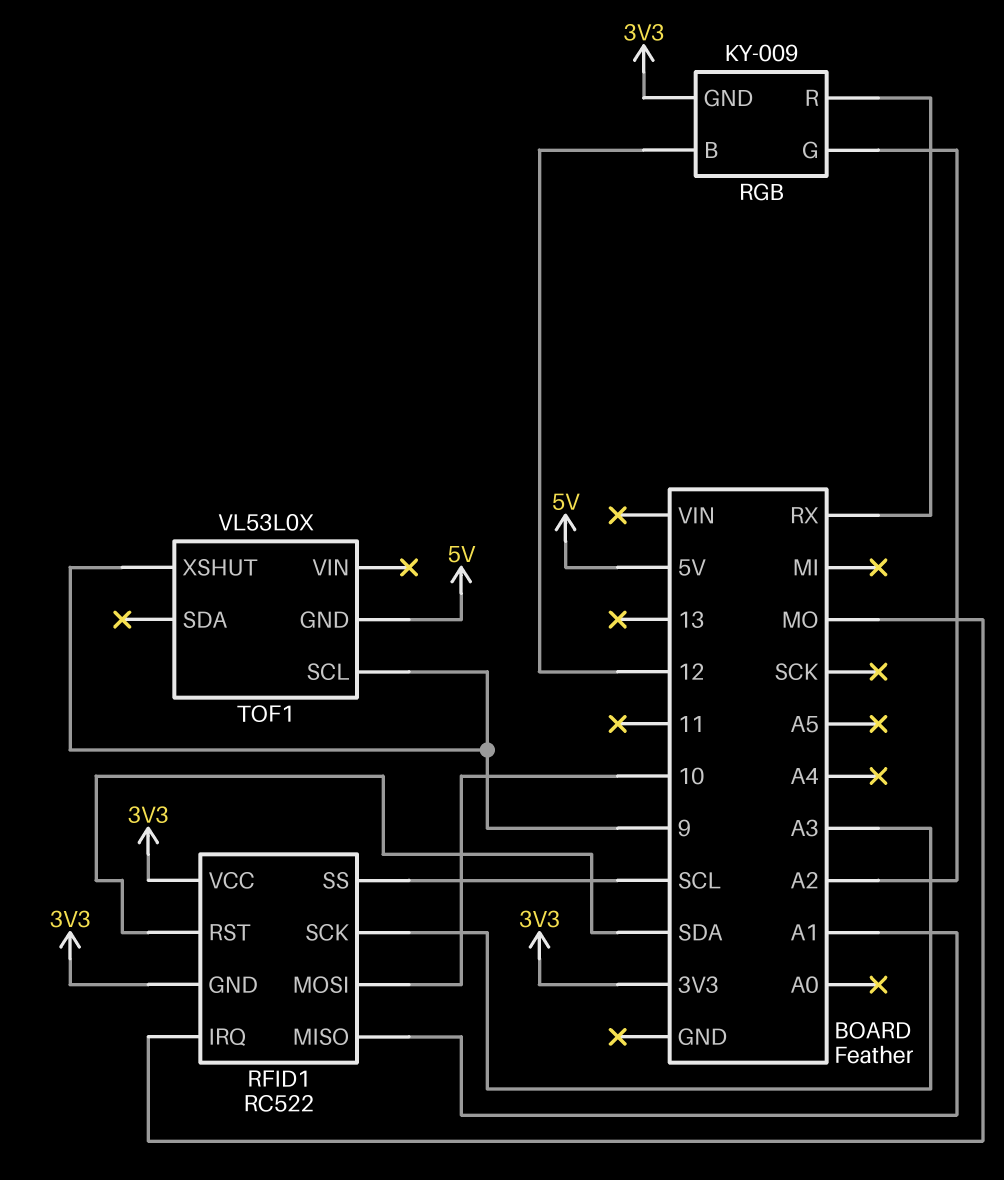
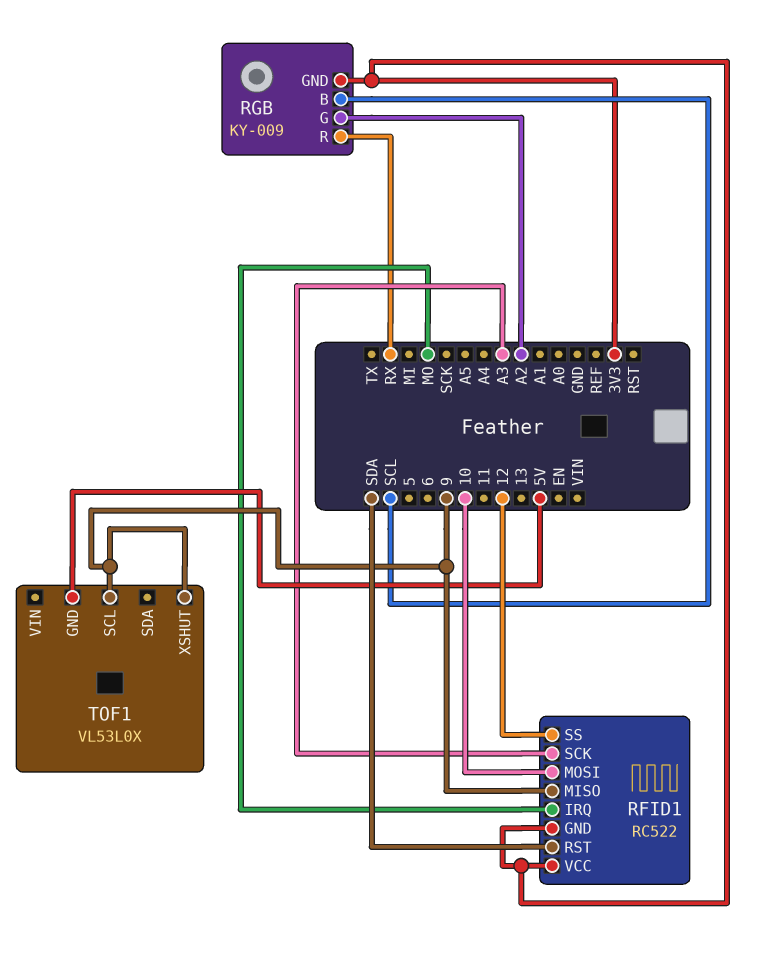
RFID1 pin MISO: A1 -> 9
RFID1 pin SS: SCL -> 12
RGB pin B: 12 -> SCL

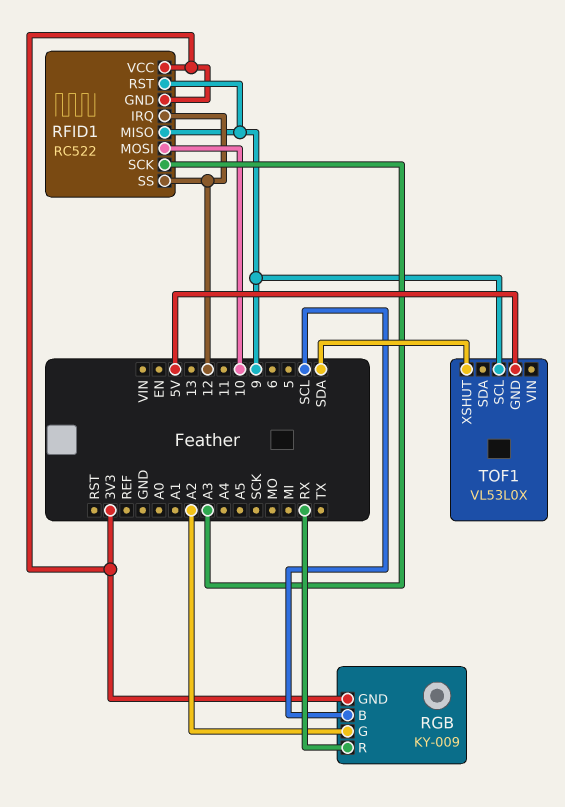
RFID1 pin IRQ: MO -> 12
RFID1 pin RST: SDA -> 9
TOF1 pin XSHUT: 9 -> SDA

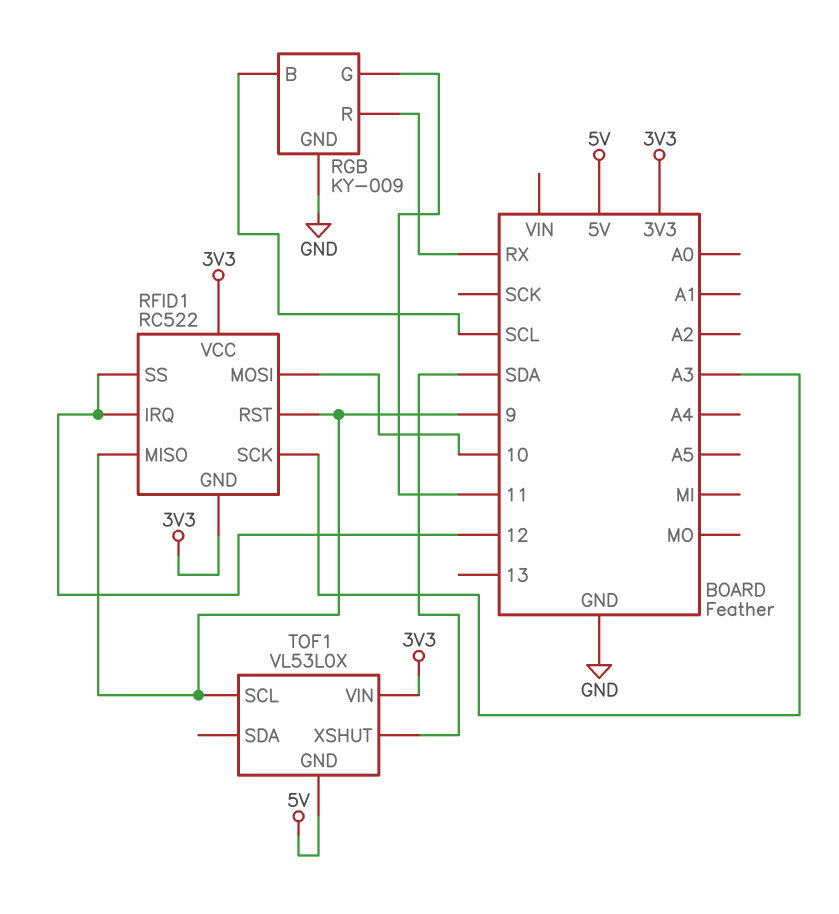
RGB pin G: A2 -> 11
RGB pin GND: 3V3 -> GND
TOF1 pin VIN: none -> 3V3

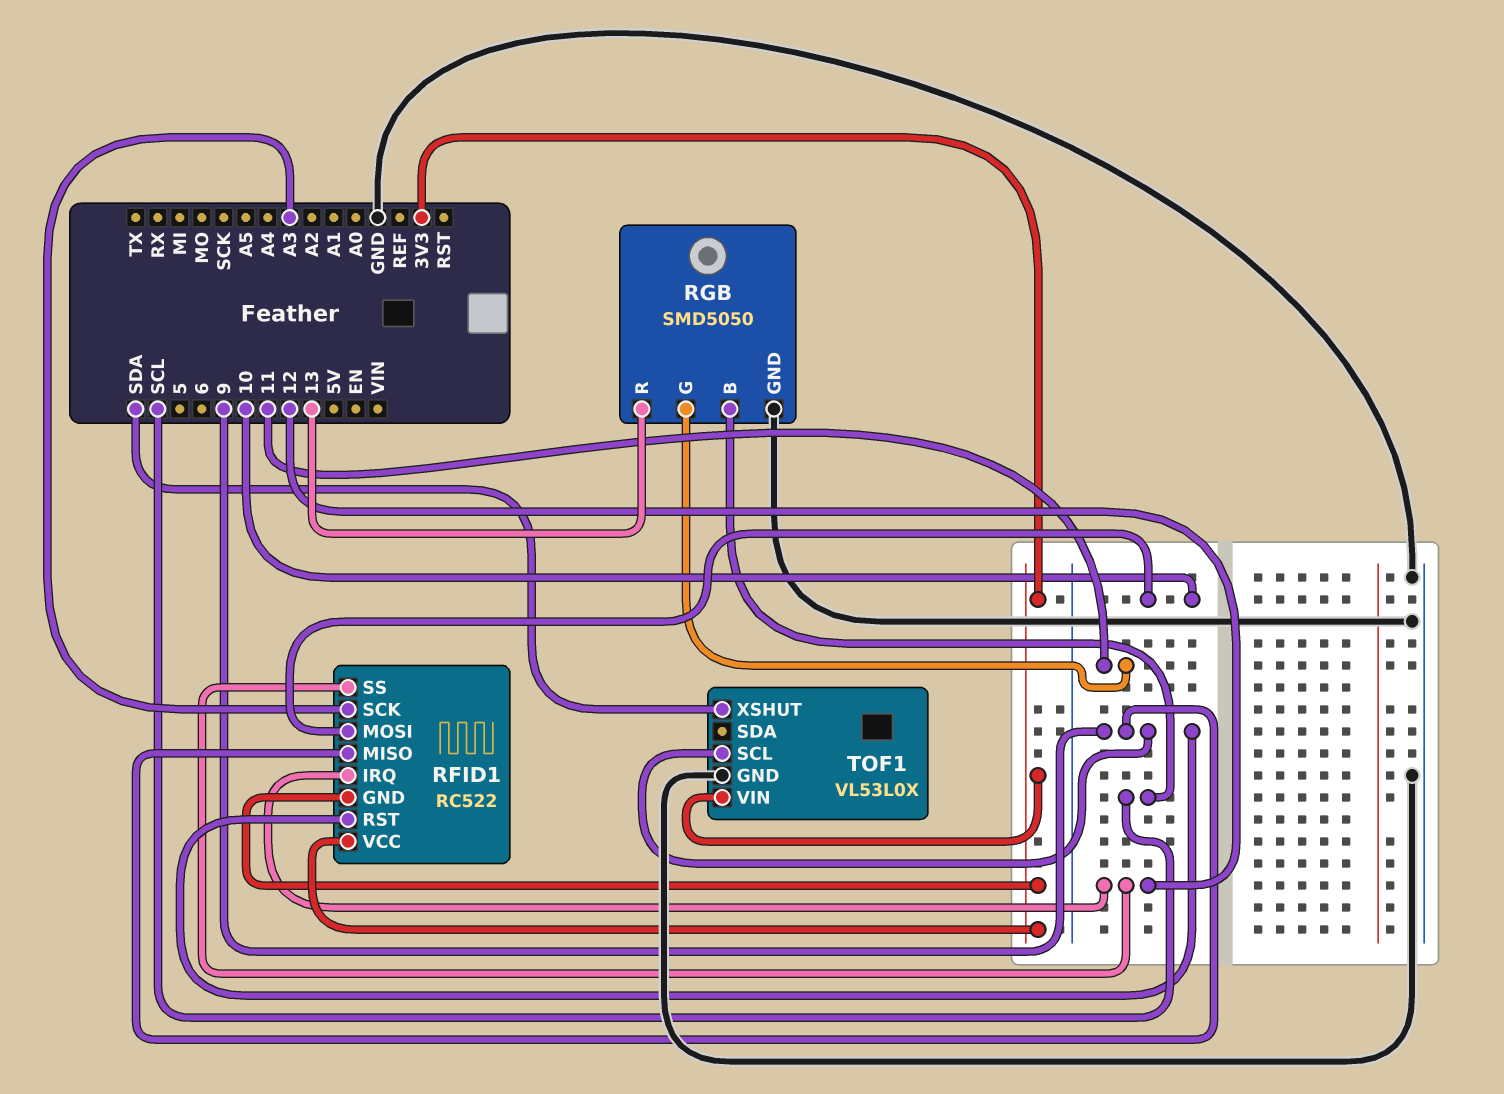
RGB: KY-009 -> SMD5050
RGB pin R: RX -> 13
TOF1 pin GND: 5V -> GND

